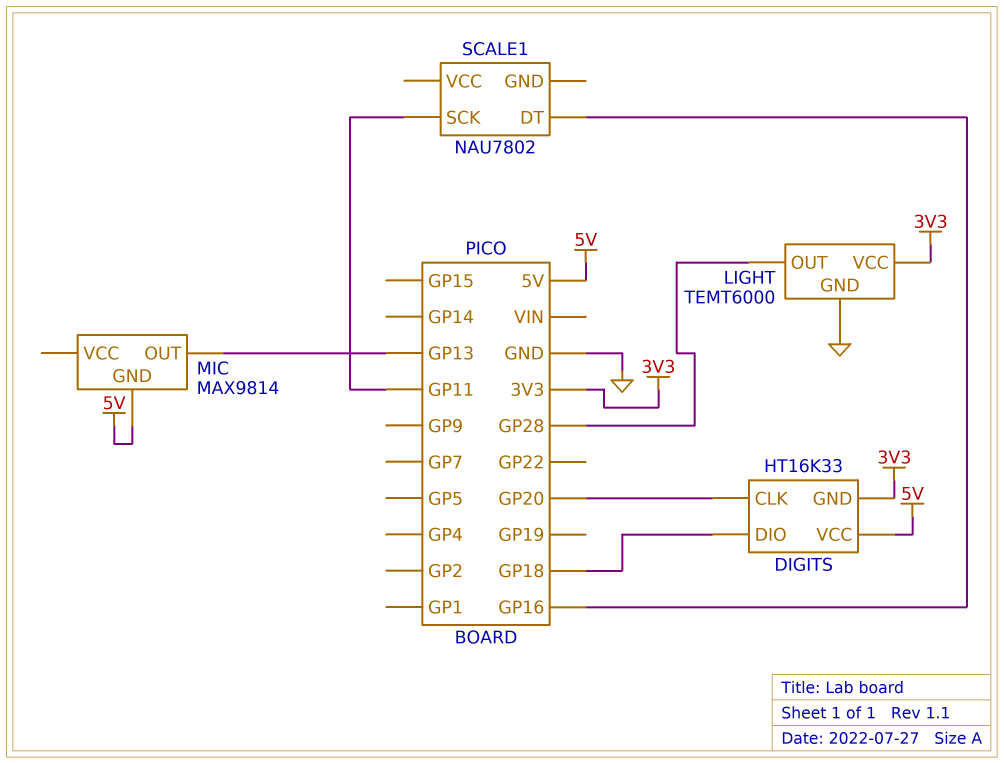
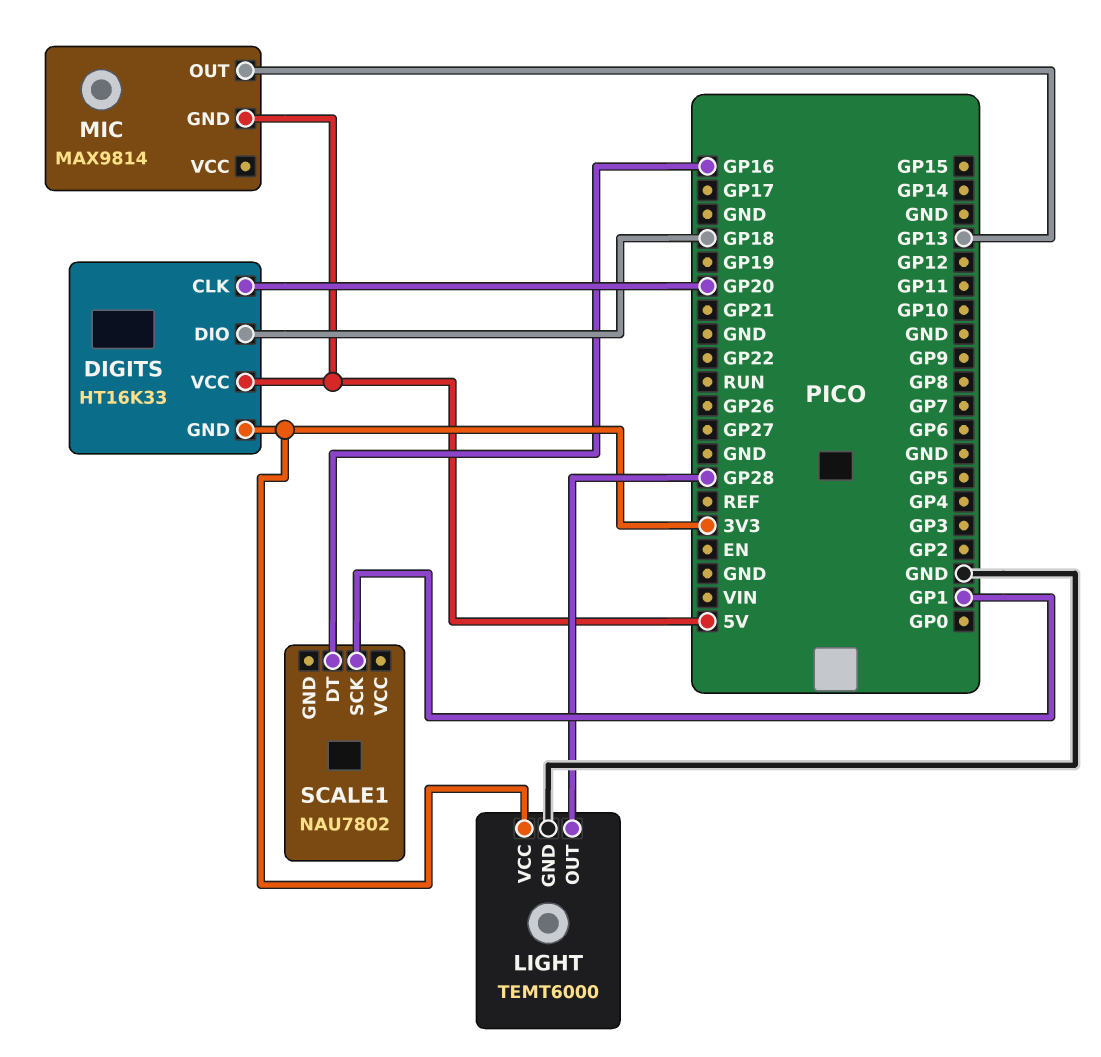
SCALE1 pin SCK: GP11 -> GP1

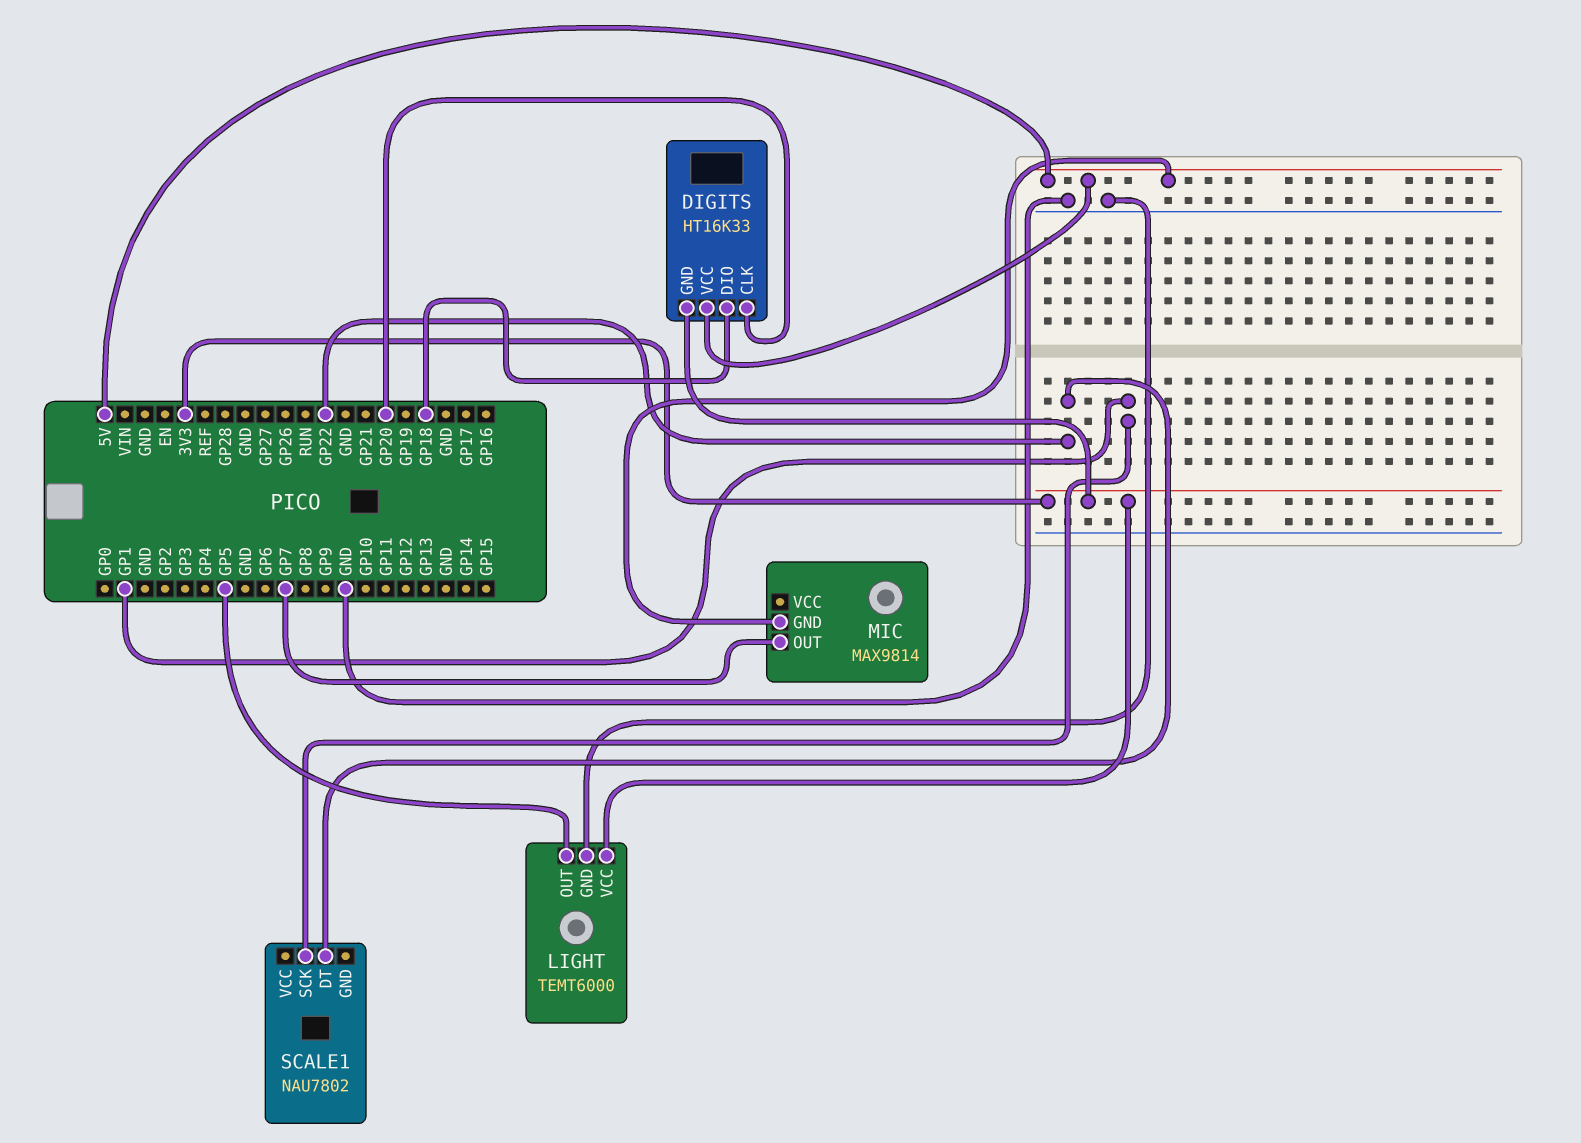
LIGHT pin OUT: GP28 -> GP5
MIC pin OUT: GP13 -> GP7
SCALE1 pin DT: GP16 -> GP22

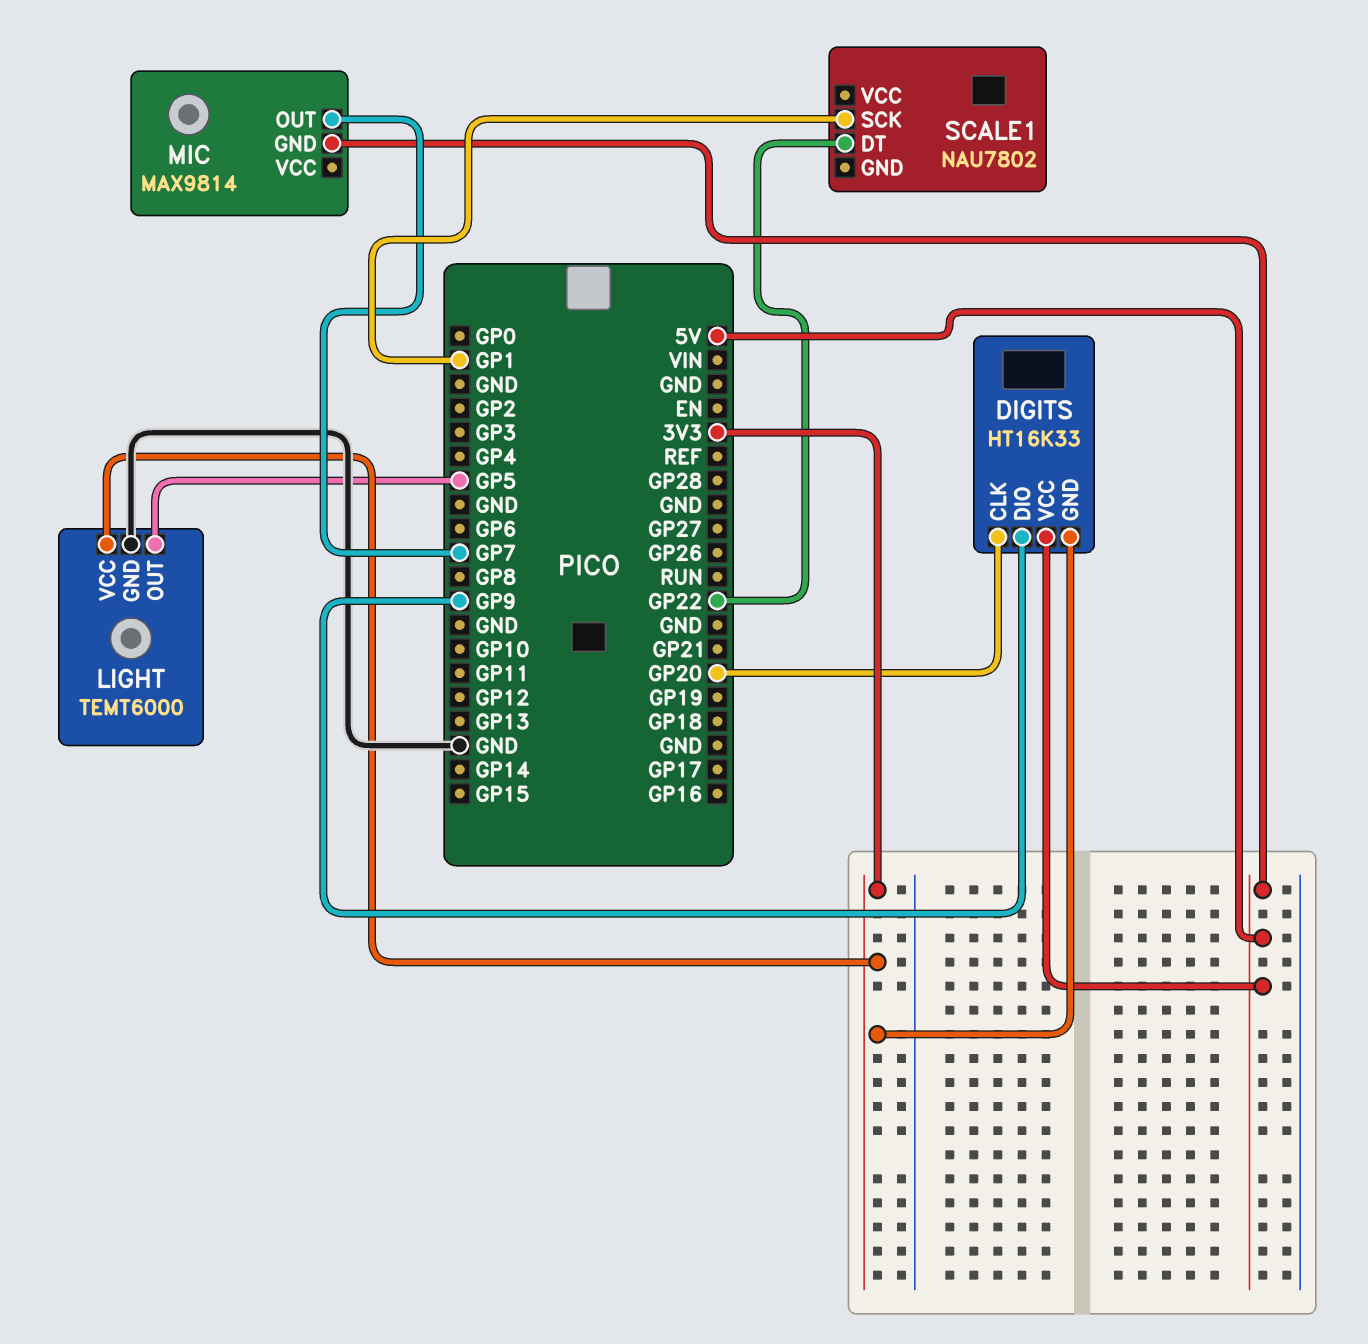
DIGITS pin DIO: GP18 -> GP9

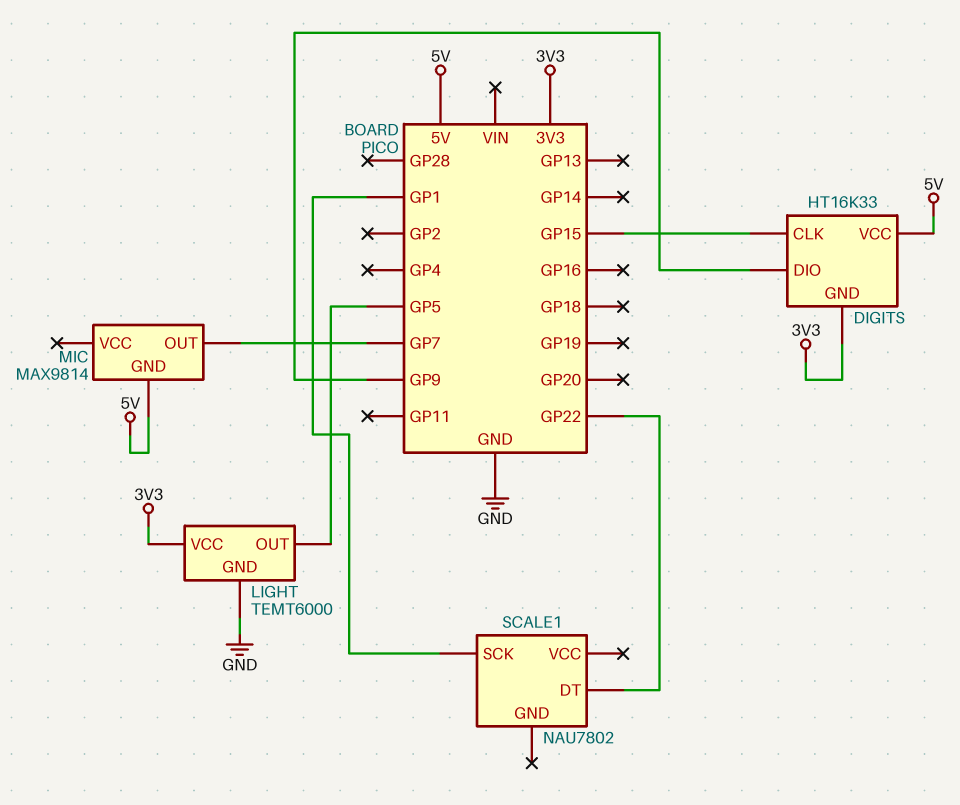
DIGITS pin CLK: GP20 -> GP15

